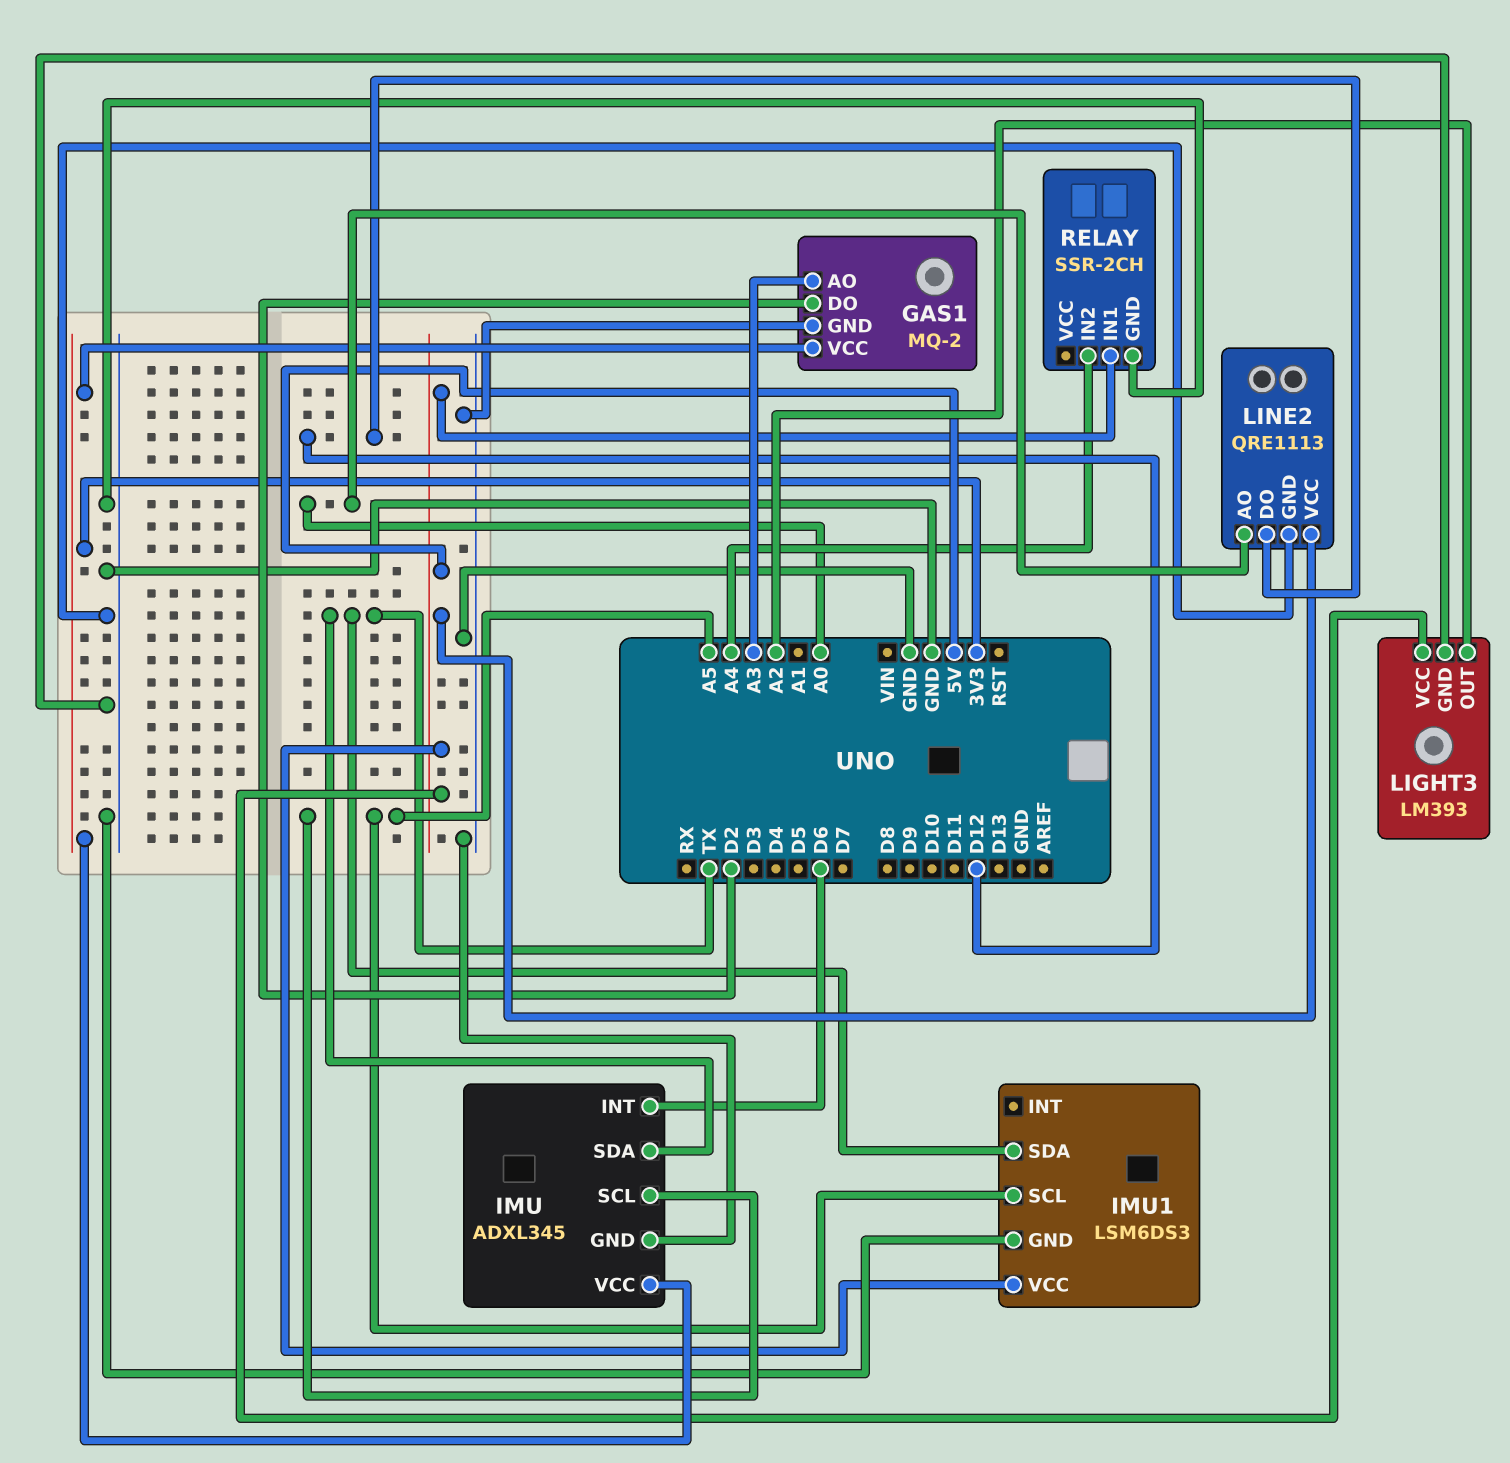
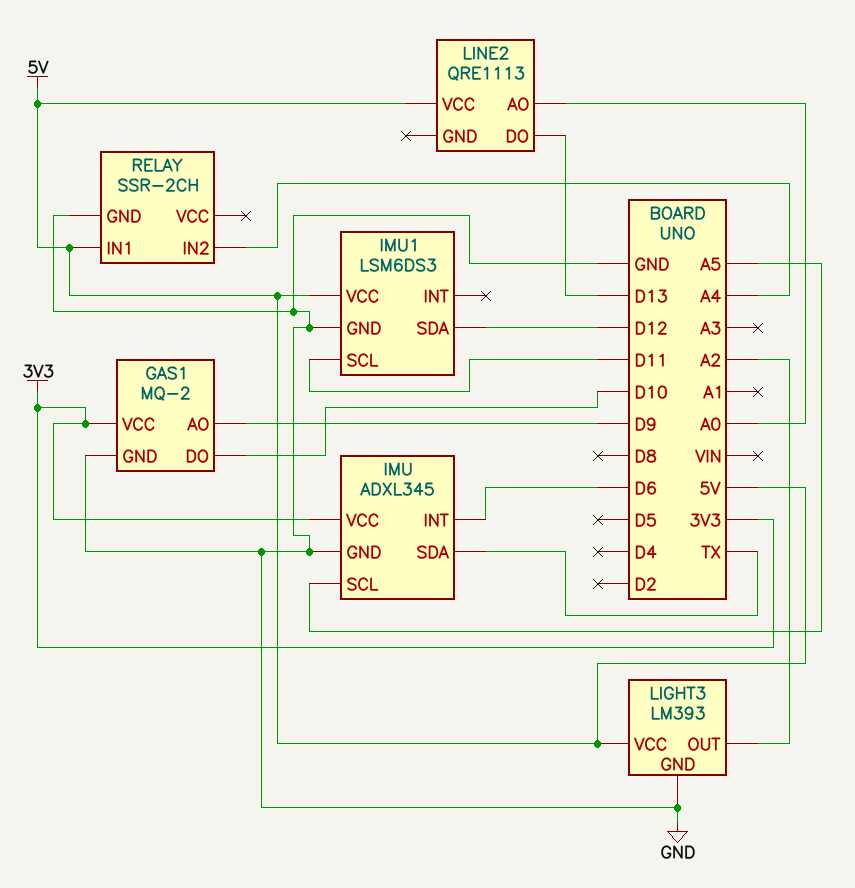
GAS1 pin AO: A3 -> D9
GAS1 pin DO: D2 -> D10
IMU1 pin SCL: A5 -> D11
IMU1 pin SDA: TX -> D12
LINE2 pin DO: D12 -> D13
LINE2 pin GND: GND -> none

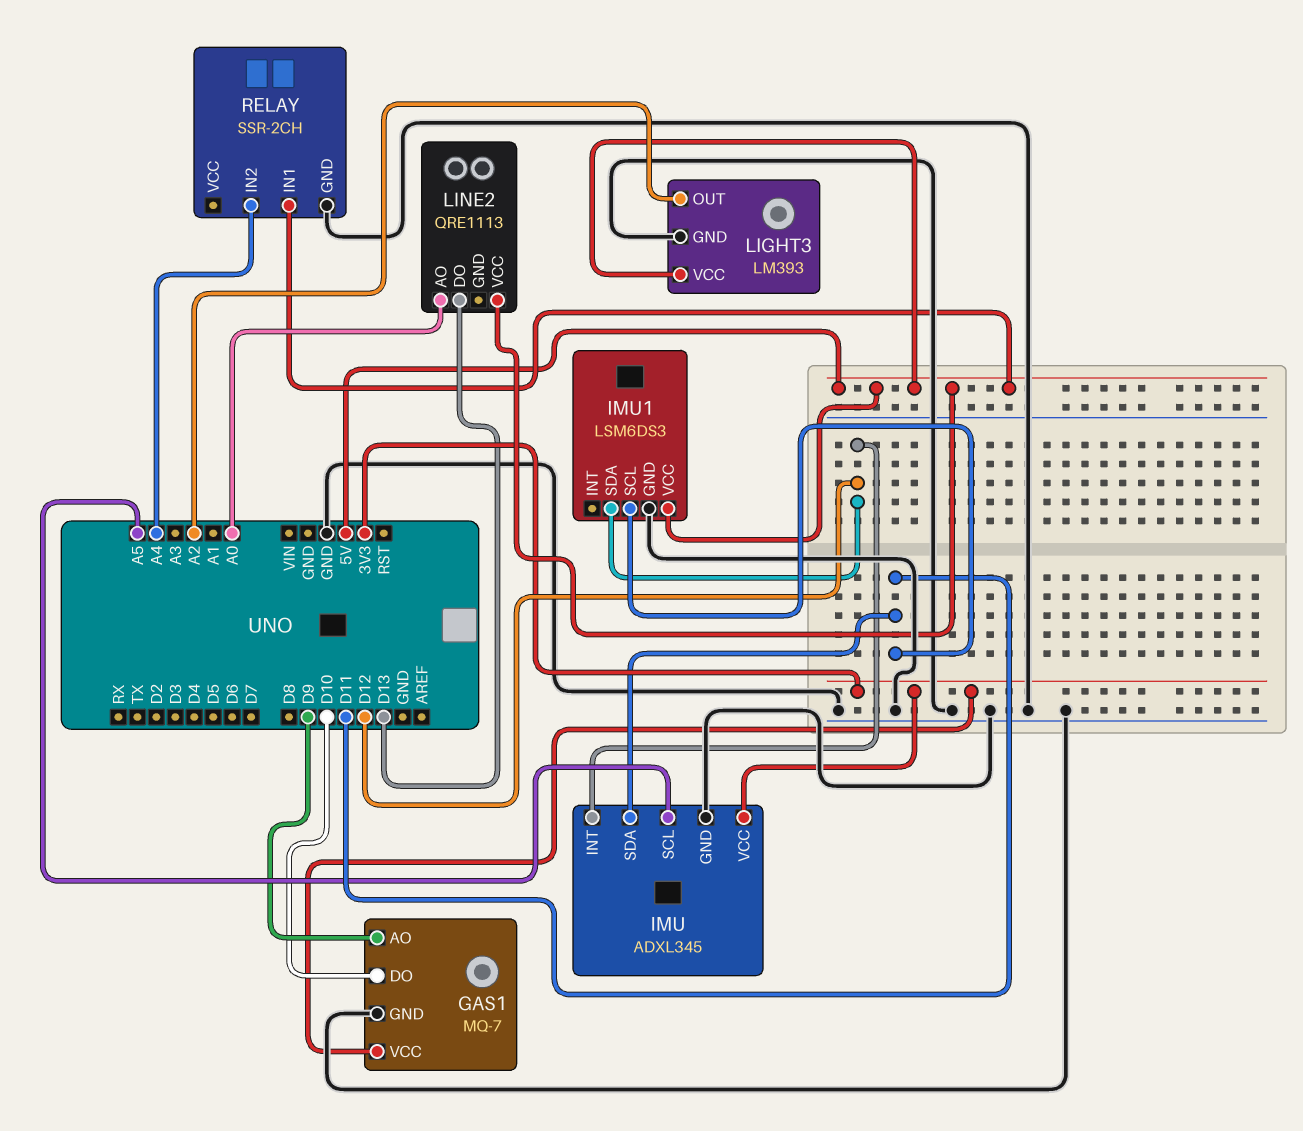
GAS1: MQ-2 -> MQ-7
IMU pin INT: D6 -> D12
IMU pin SDA: TX -> D11

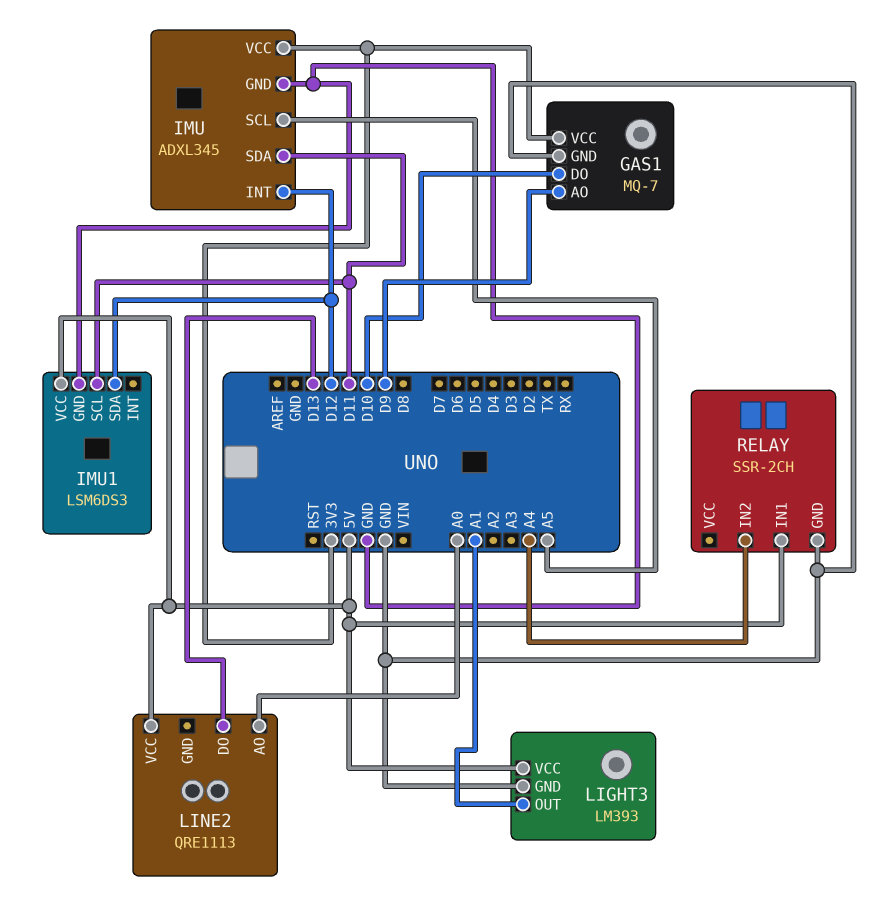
LIGHT3 pin OUT: A2 -> A1

